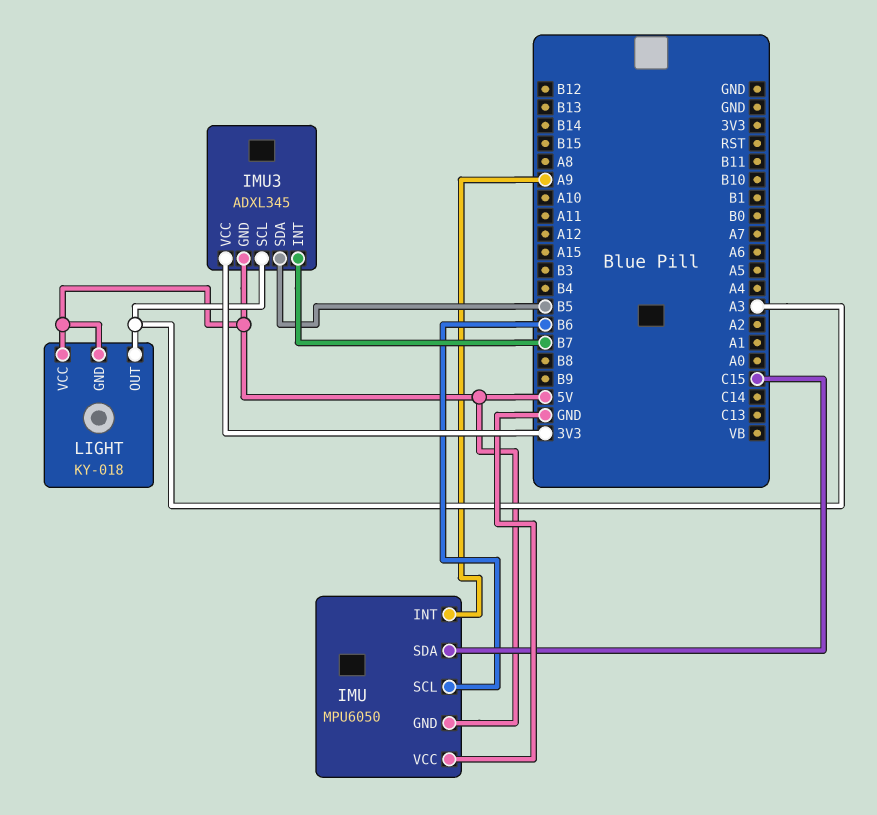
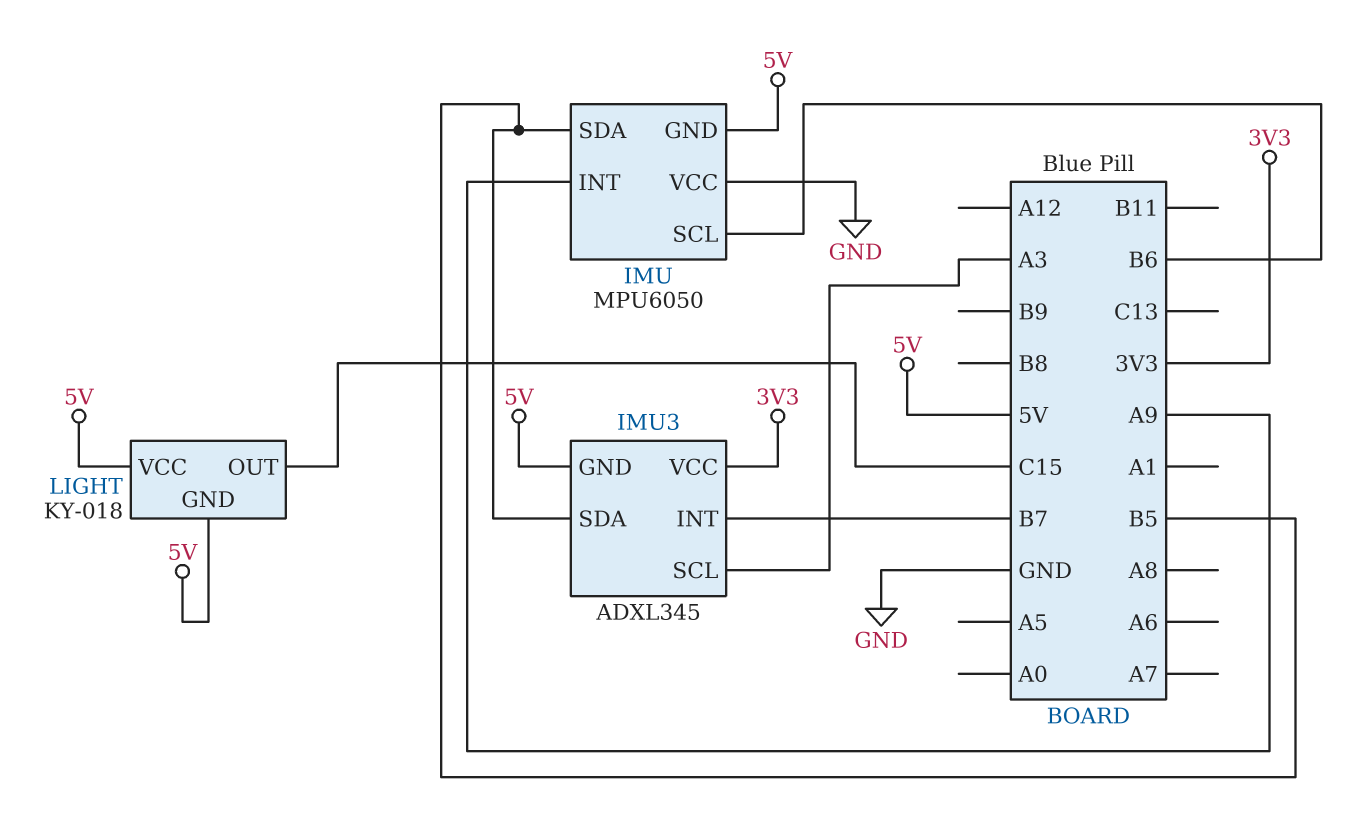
IMU pin SDA: C15 -> B5
LIGHT pin OUT: A3 -> C15

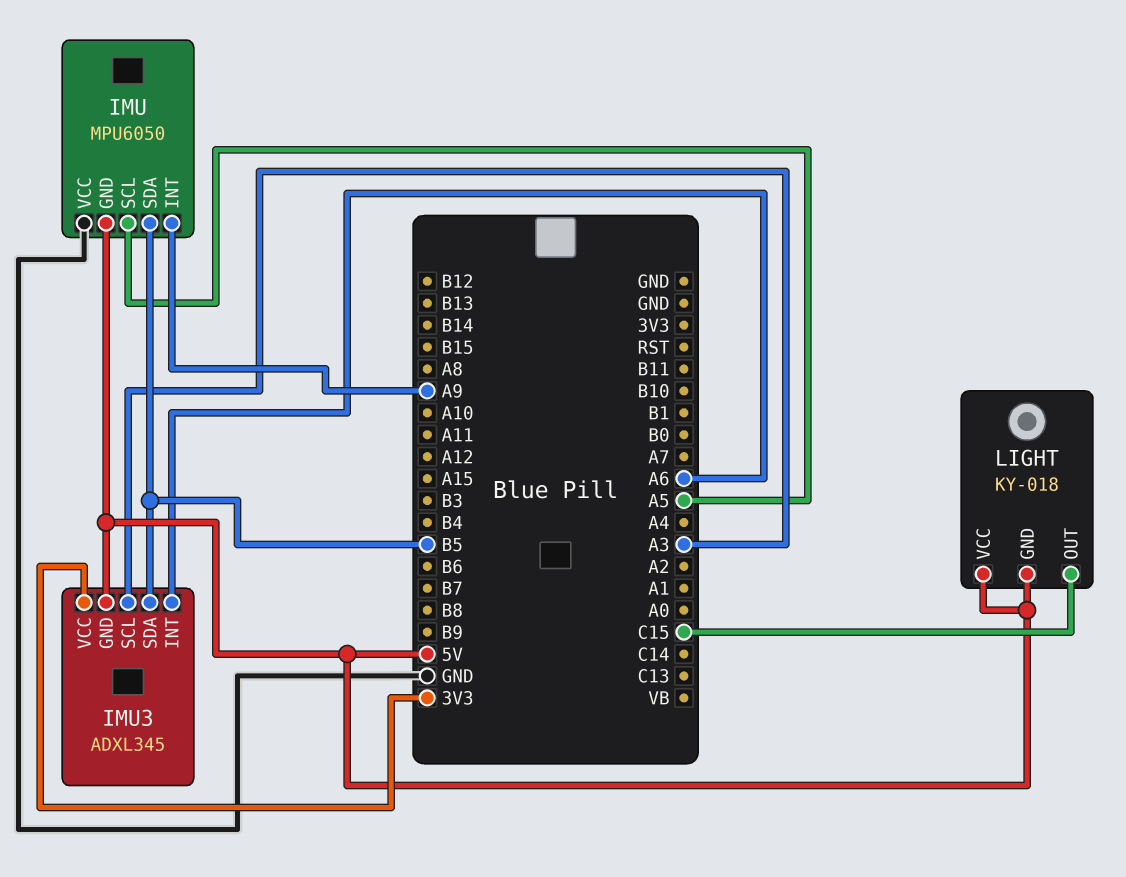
IMU pin SCL: B6 -> A5
IMU3 pin INT: B7 -> A6

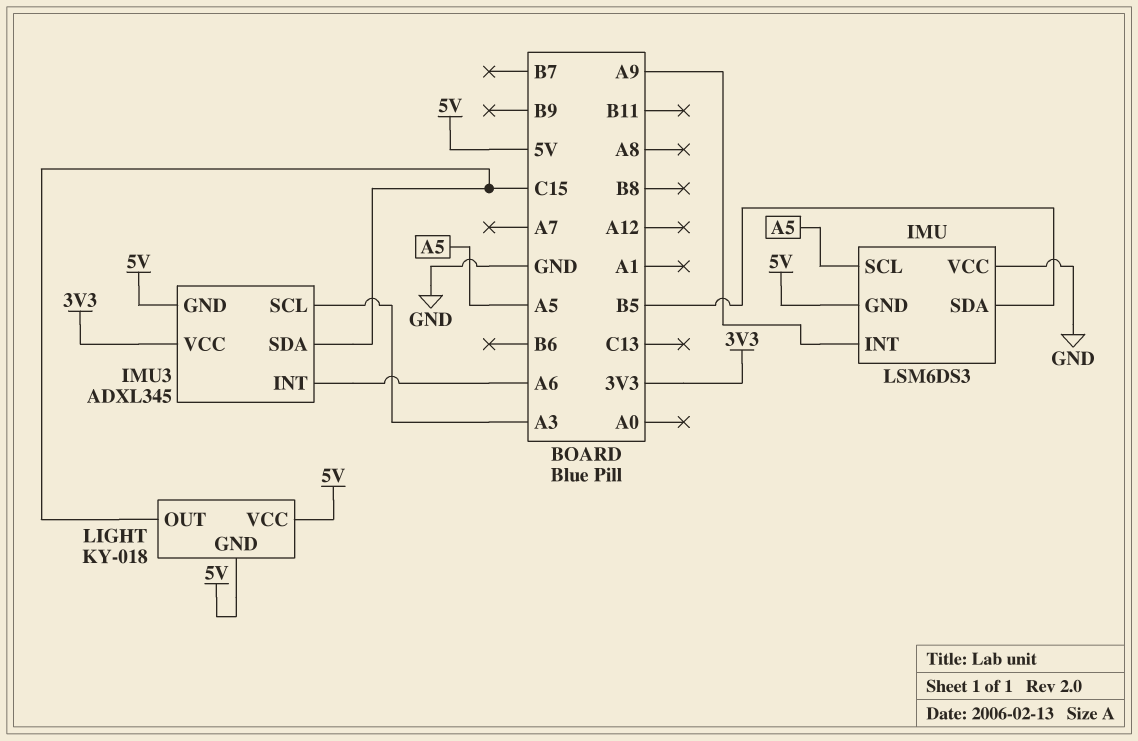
IMU: MPU6050 -> LSM6DS3
IMU3 pin SDA: B5 -> C15

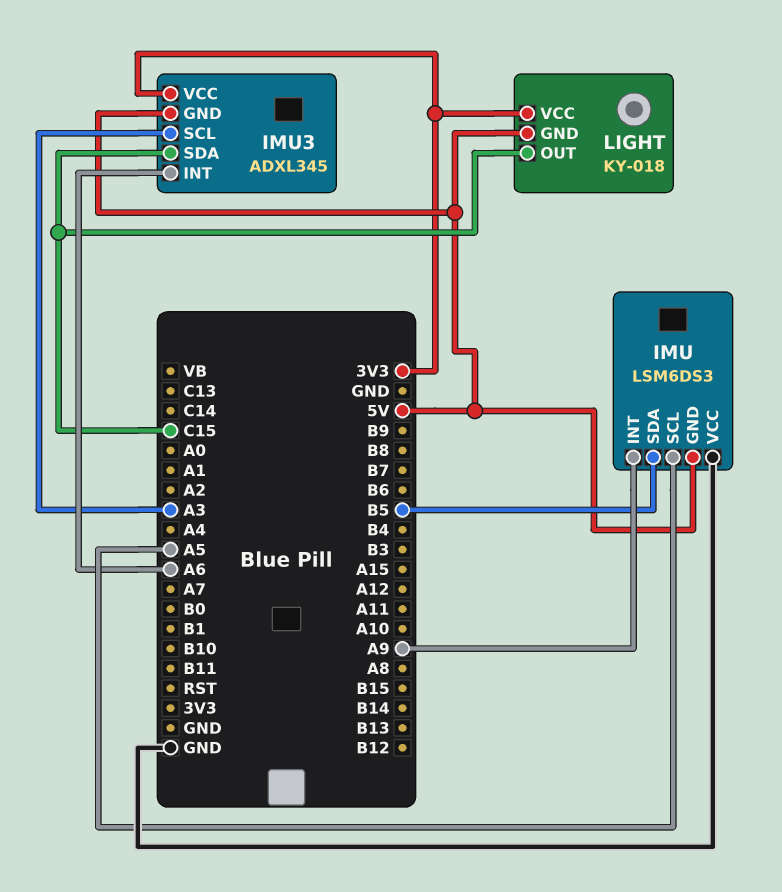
LIGHT pin VCC: 5V -> 3V3

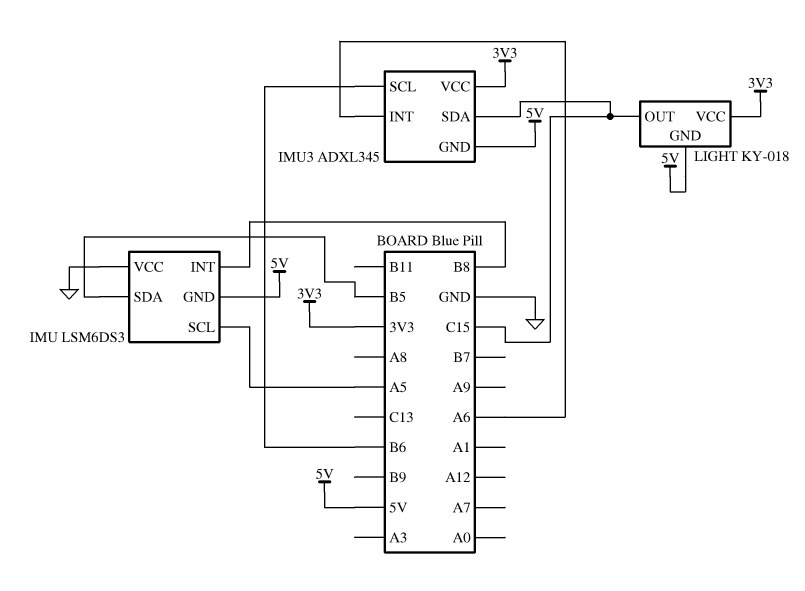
IMU pin INT: A9 -> B8
IMU3 pin SCL: A3 -> B6

